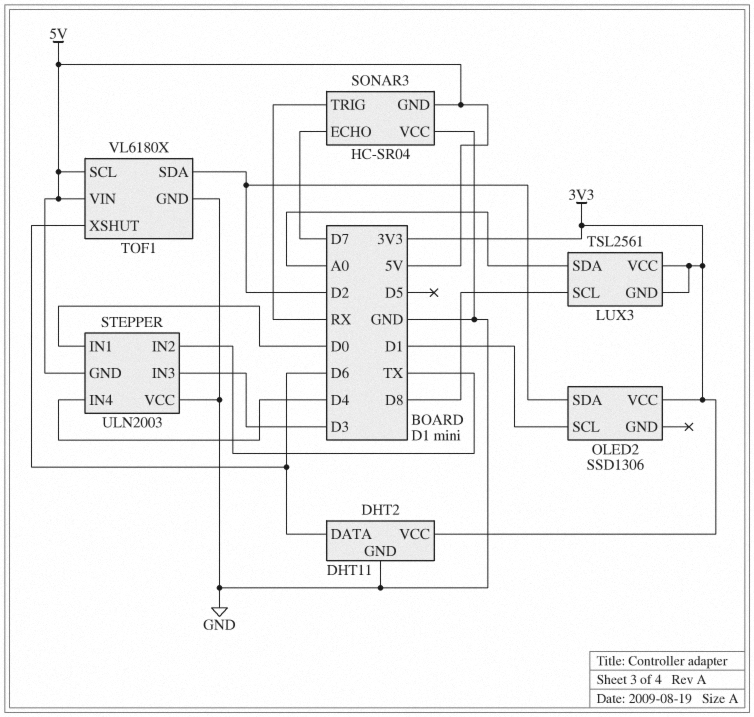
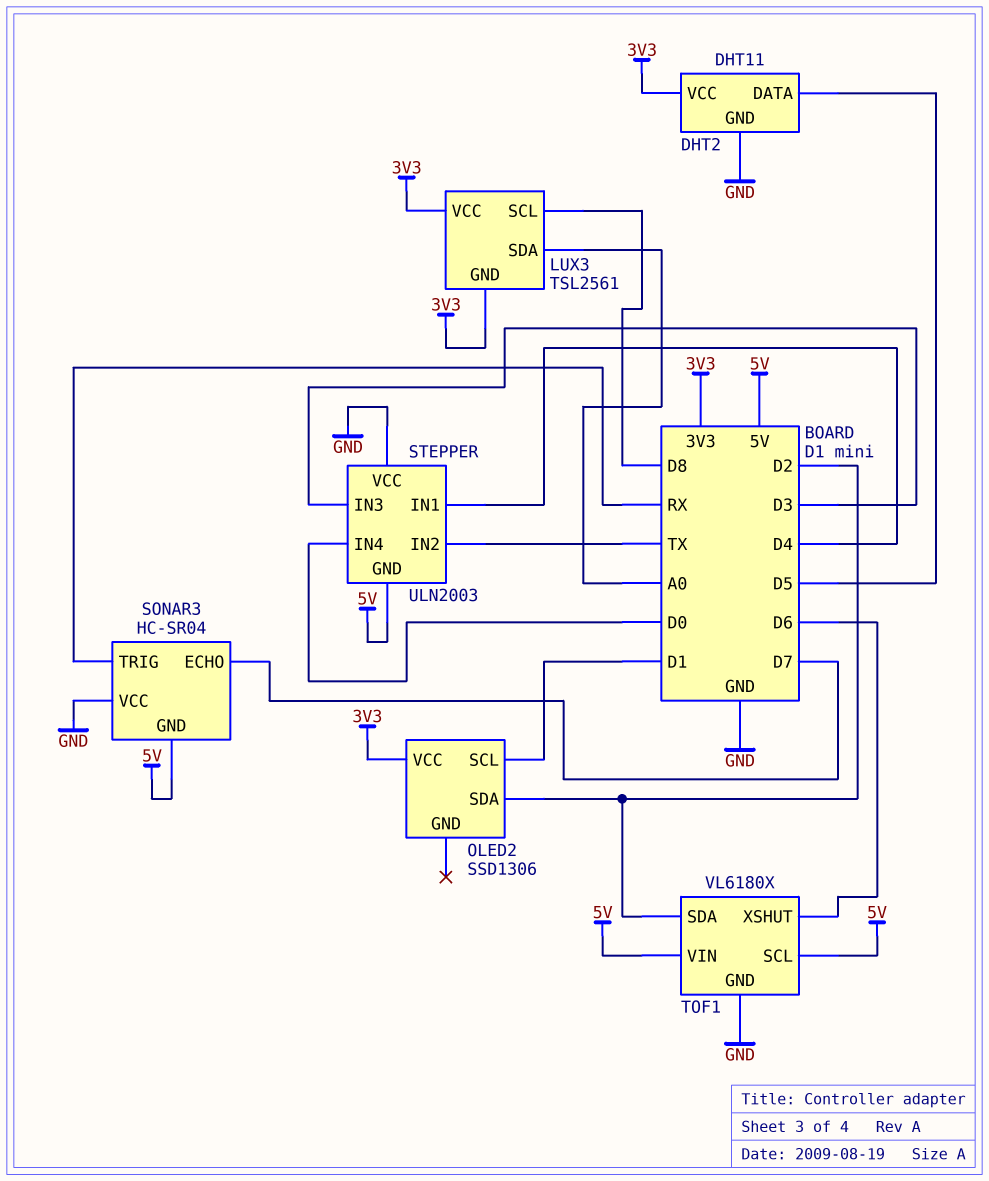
DHT2 pin DATA: D6 -> D5
STEPPER pin IN1: D0 -> D4
STEPPER pin IN4: D4 -> D0

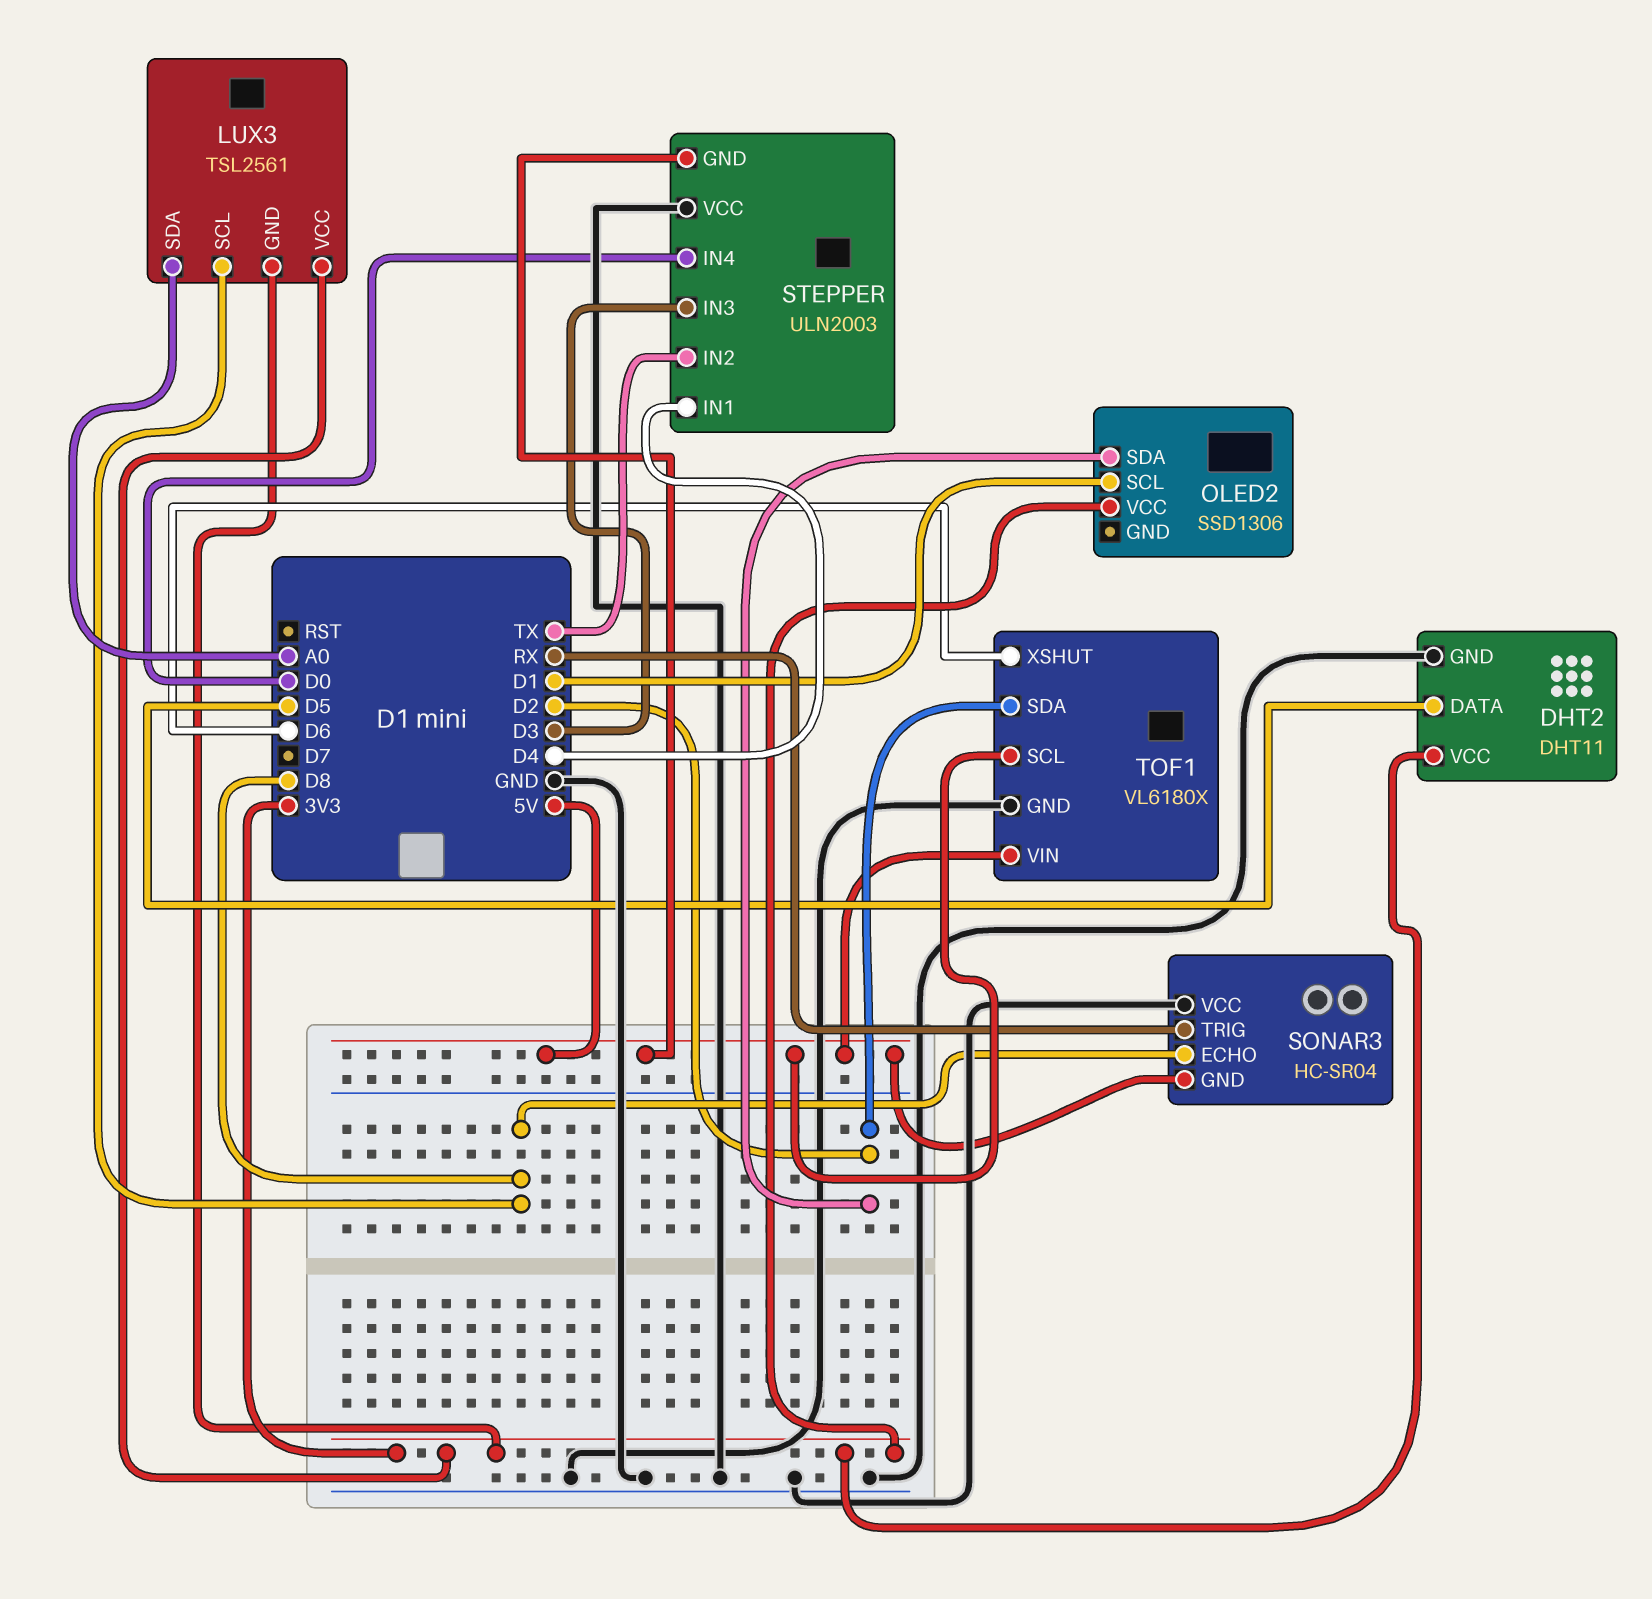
SONAR3 pin ECHO: D7 -> D8

